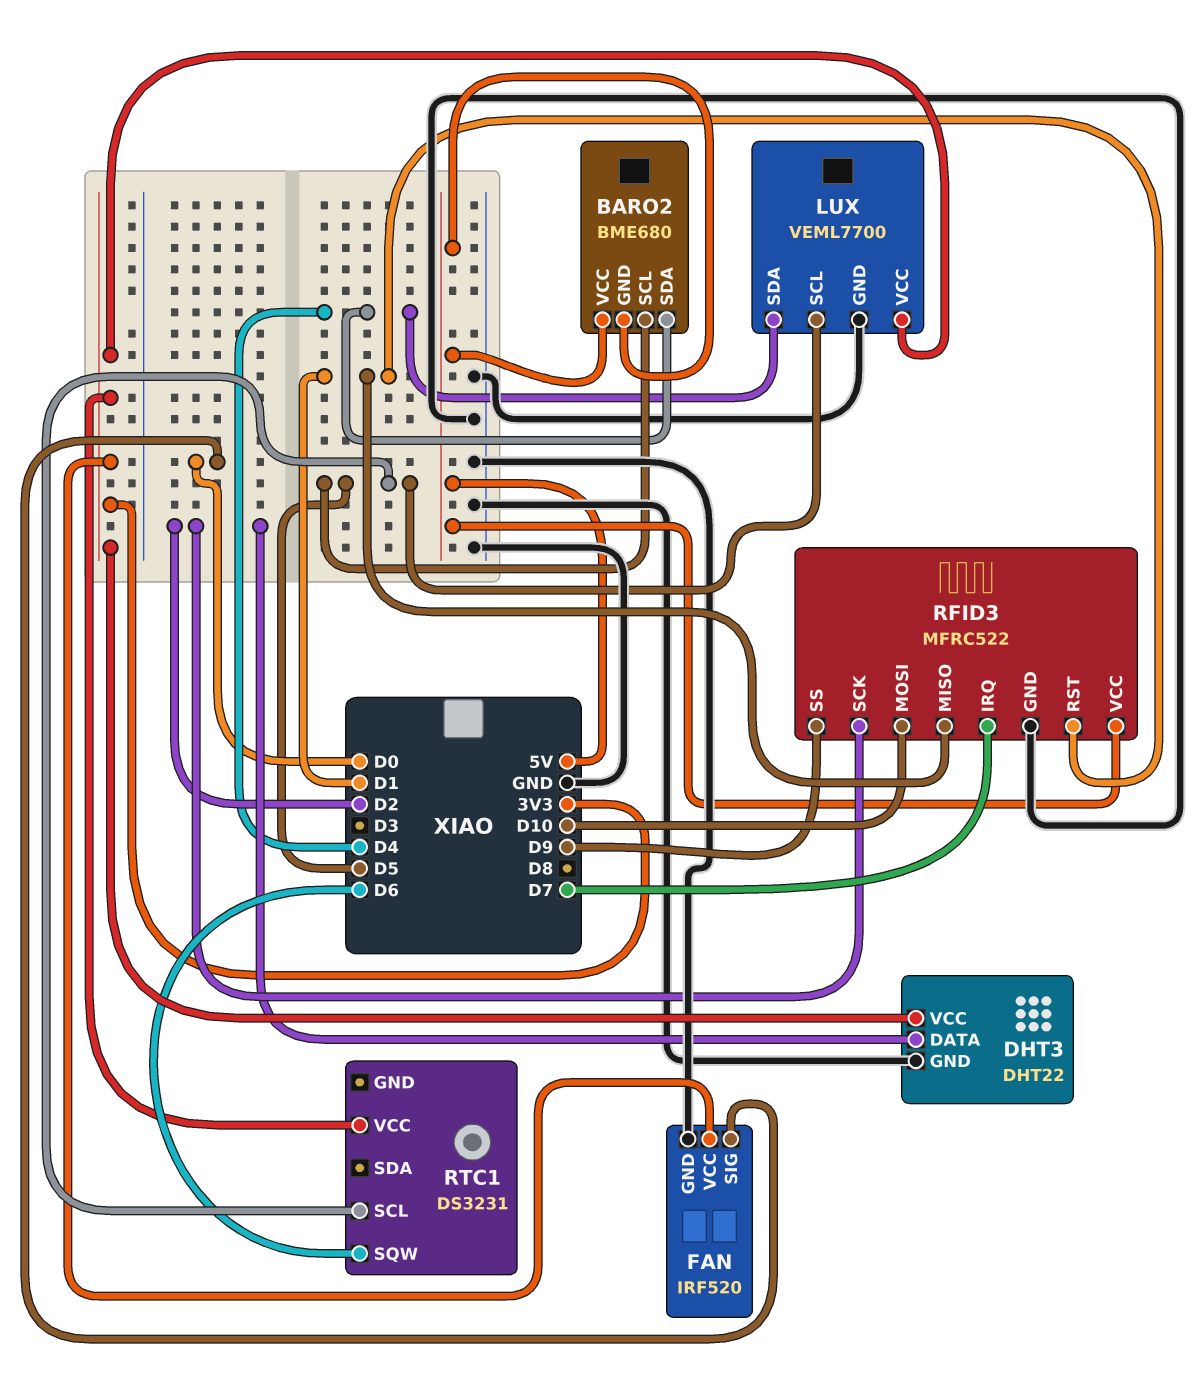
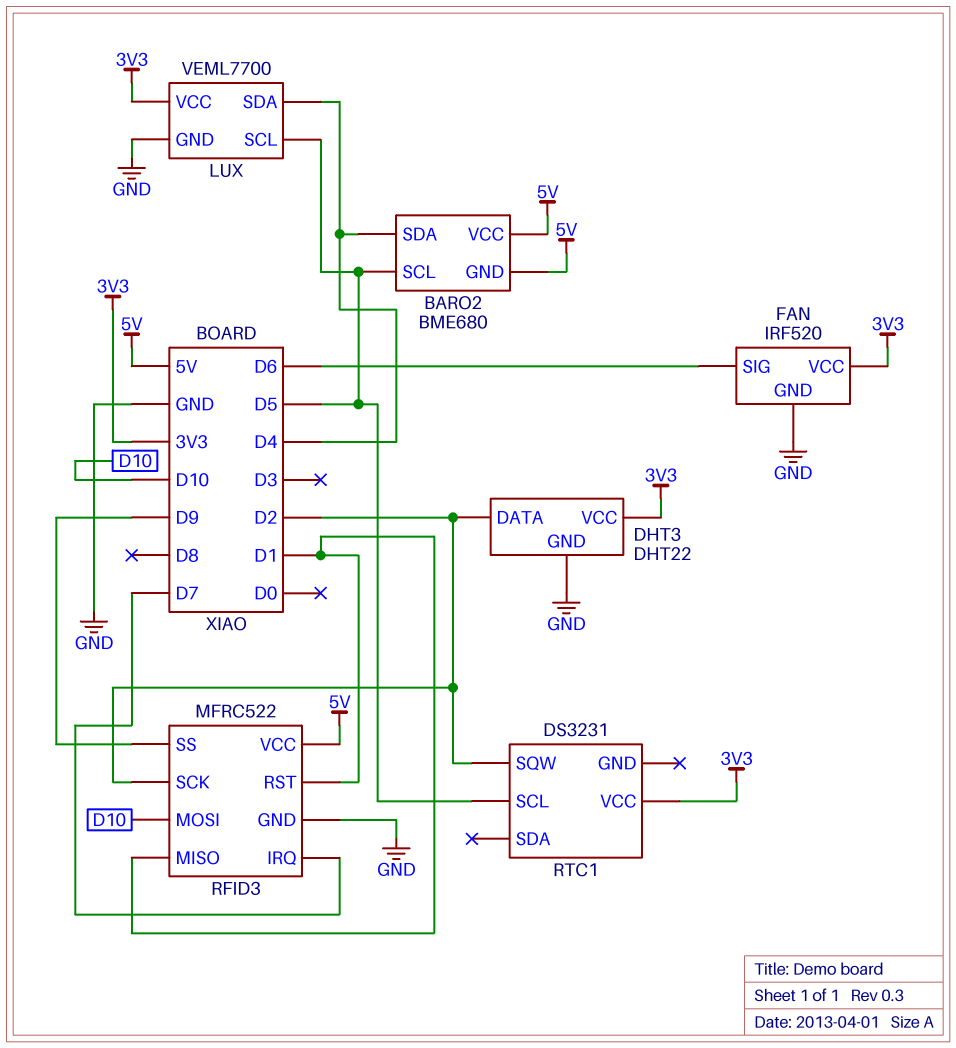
FAN pin SIG: D0 -> D6
RTC1 pin SQW: D6 -> D2

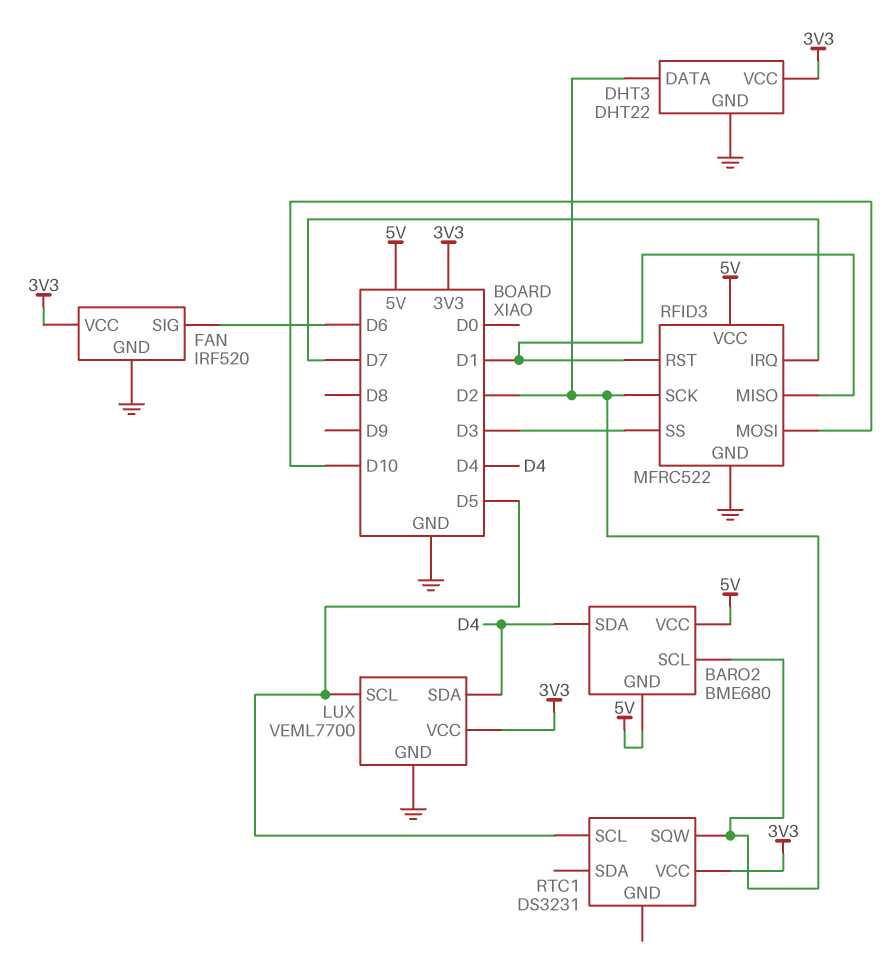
BARO2 pin SCL: D5 -> D2
RFID3 pin SS: D9 -> D3

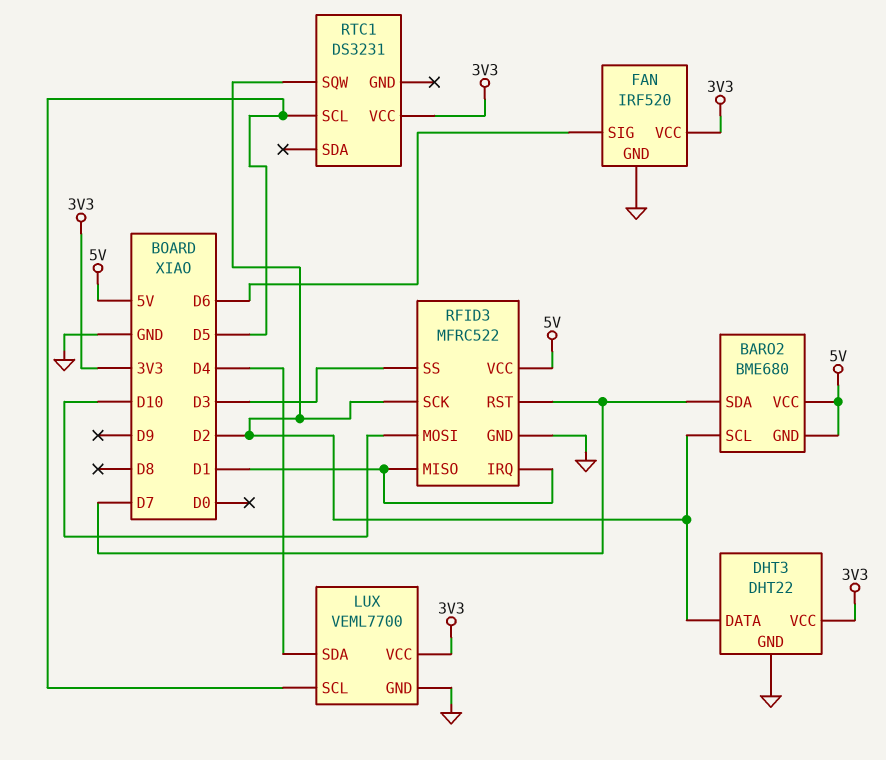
BARO2 pin SDA: D4 -> D7
RFID3 pin IRQ: D7 -> D1
RFID3 pin RST: D1 -> D7

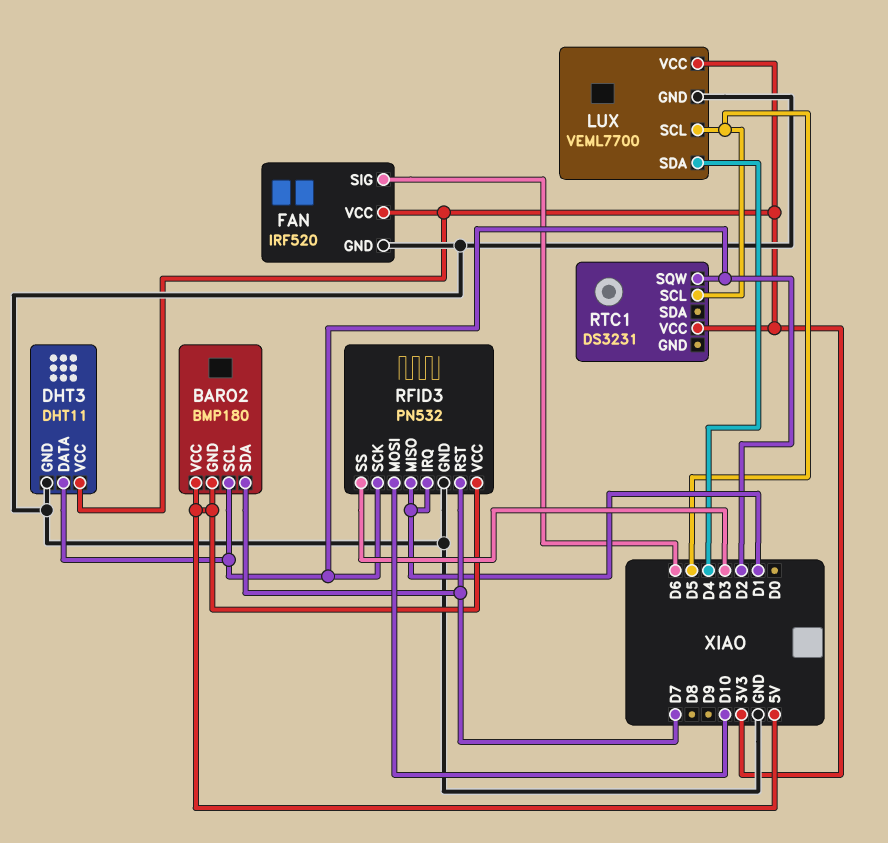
BARO2: BME680 -> BMP180
DHT3: DHT22 -> DHT11
RFID3: MFRC522 -> PN532

